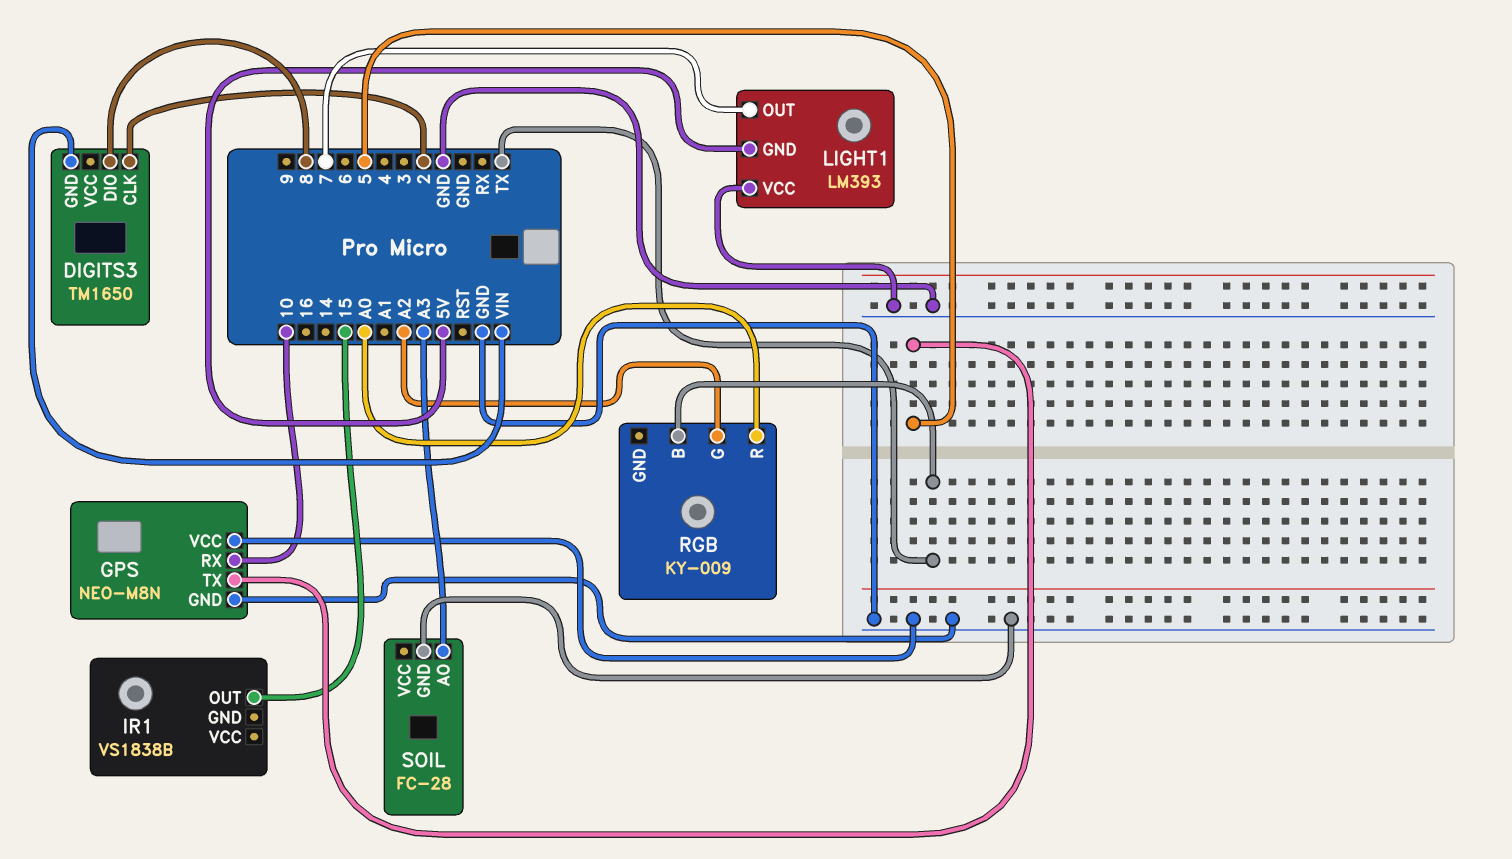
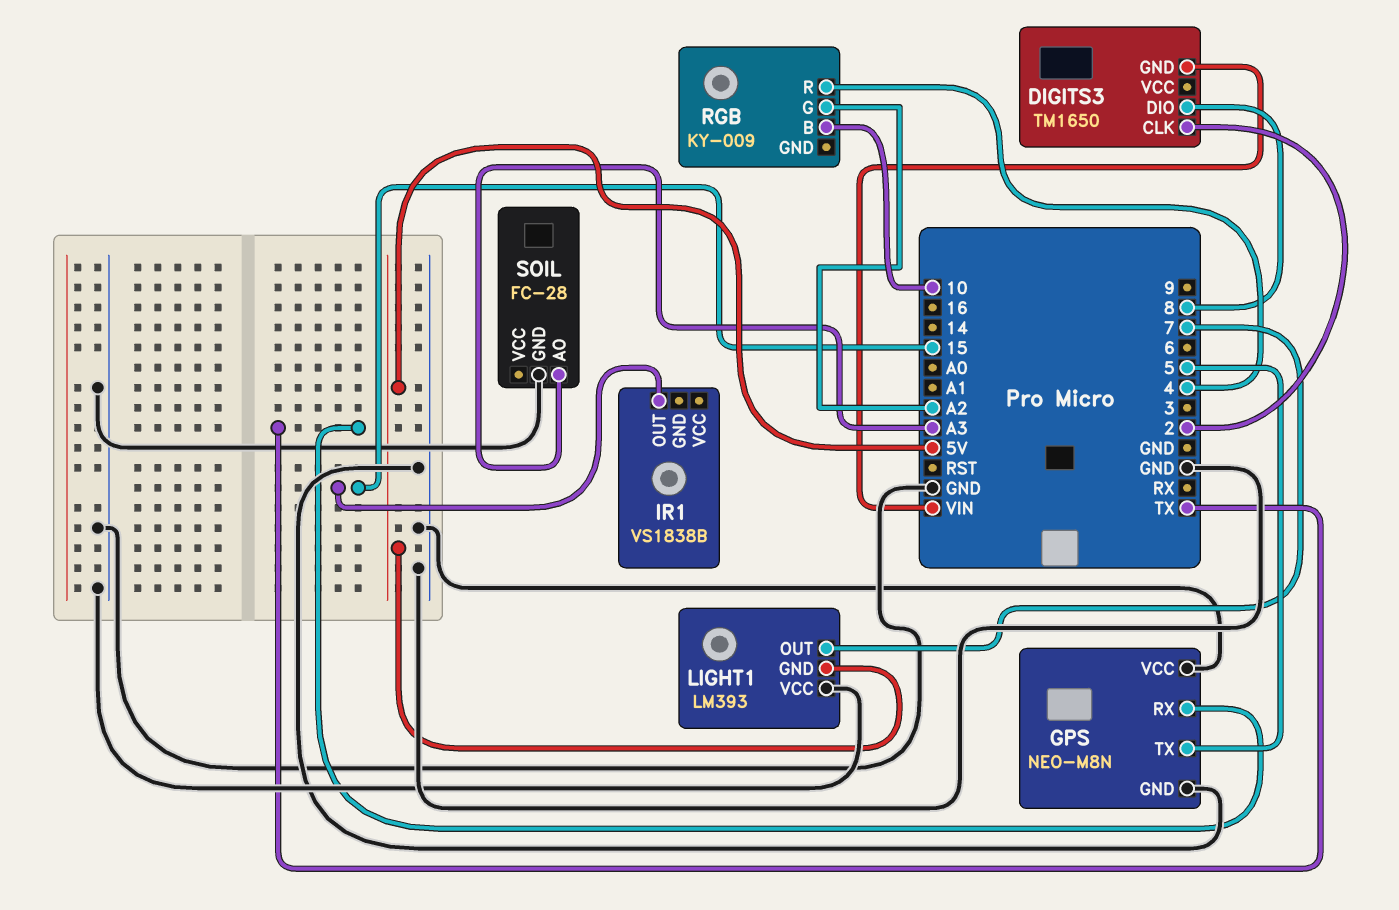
GPS pin RX: 10 -> TX
RGB pin B: TX -> 10
RGB pin R: A0 -> 4

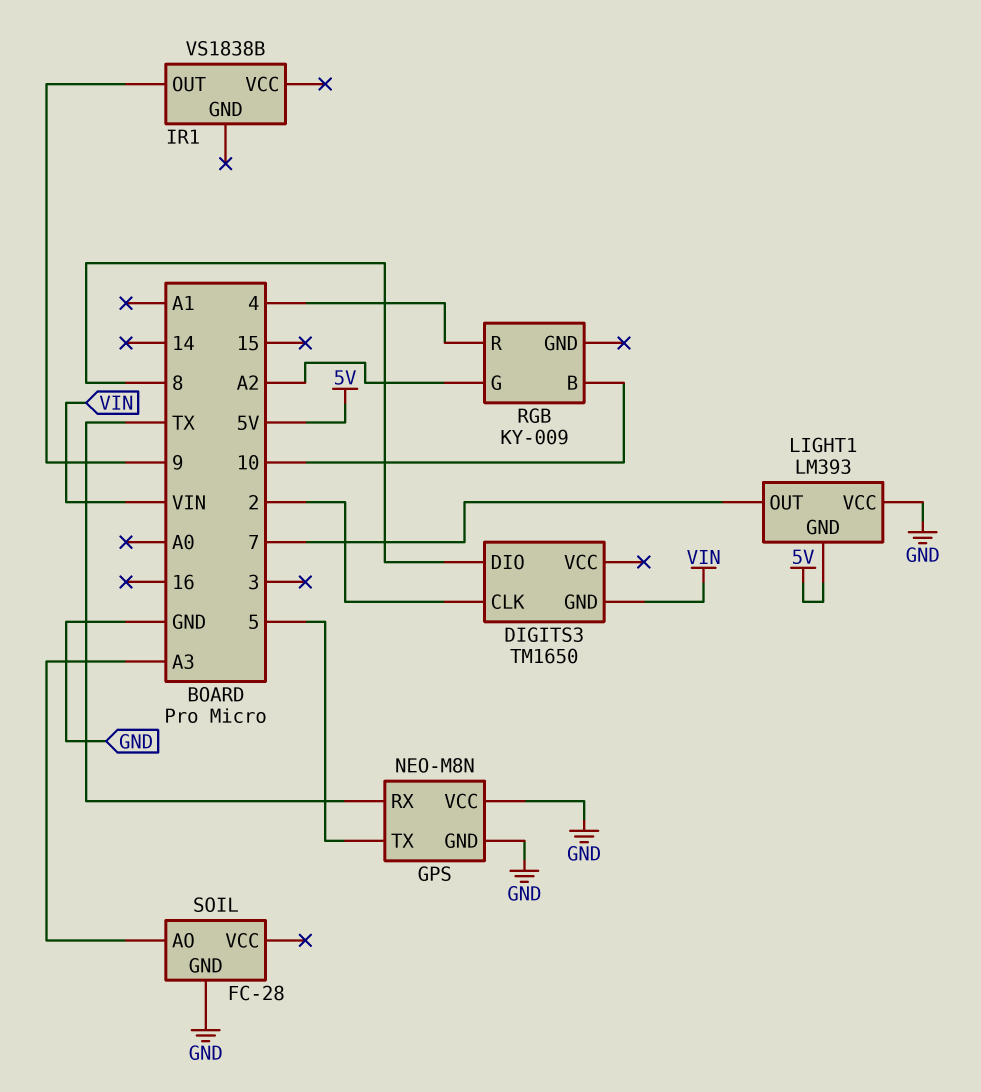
IR1 pin OUT: 15 -> 9

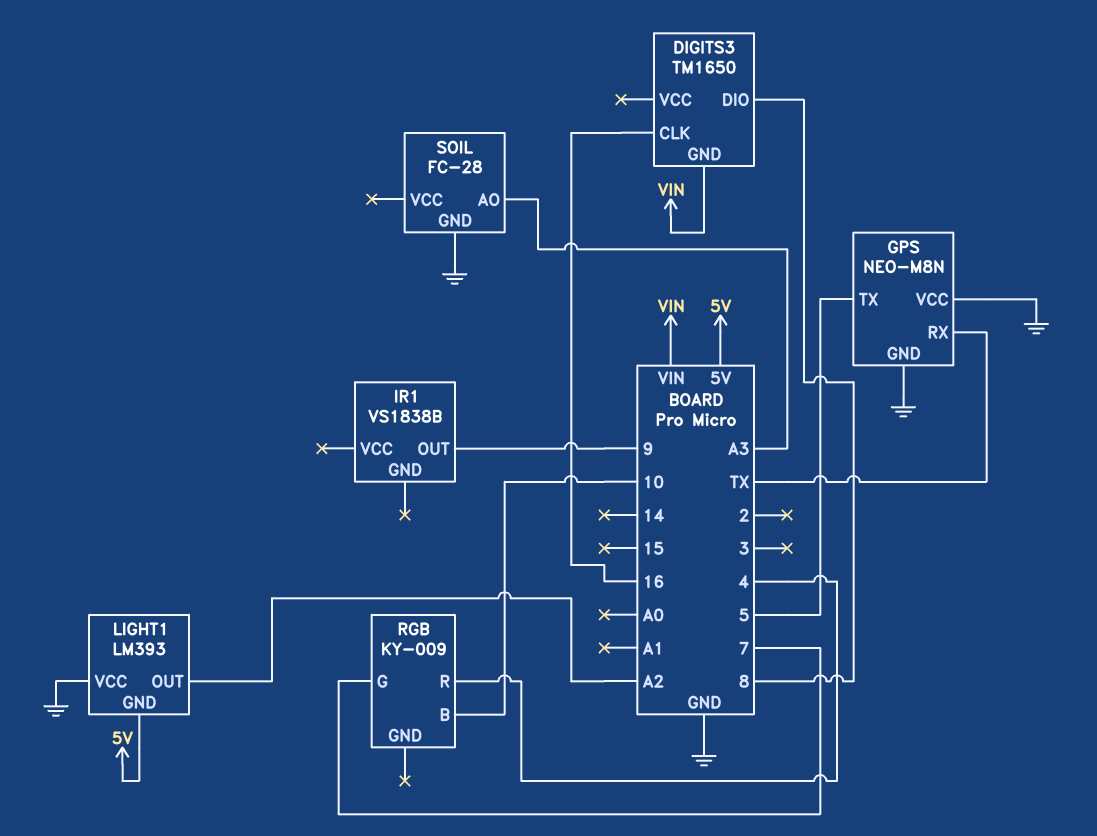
DIGITS3 pin CLK: 2 -> 16
LIGHT1 pin OUT: 7 -> A2
RGB pin G: A2 -> 7

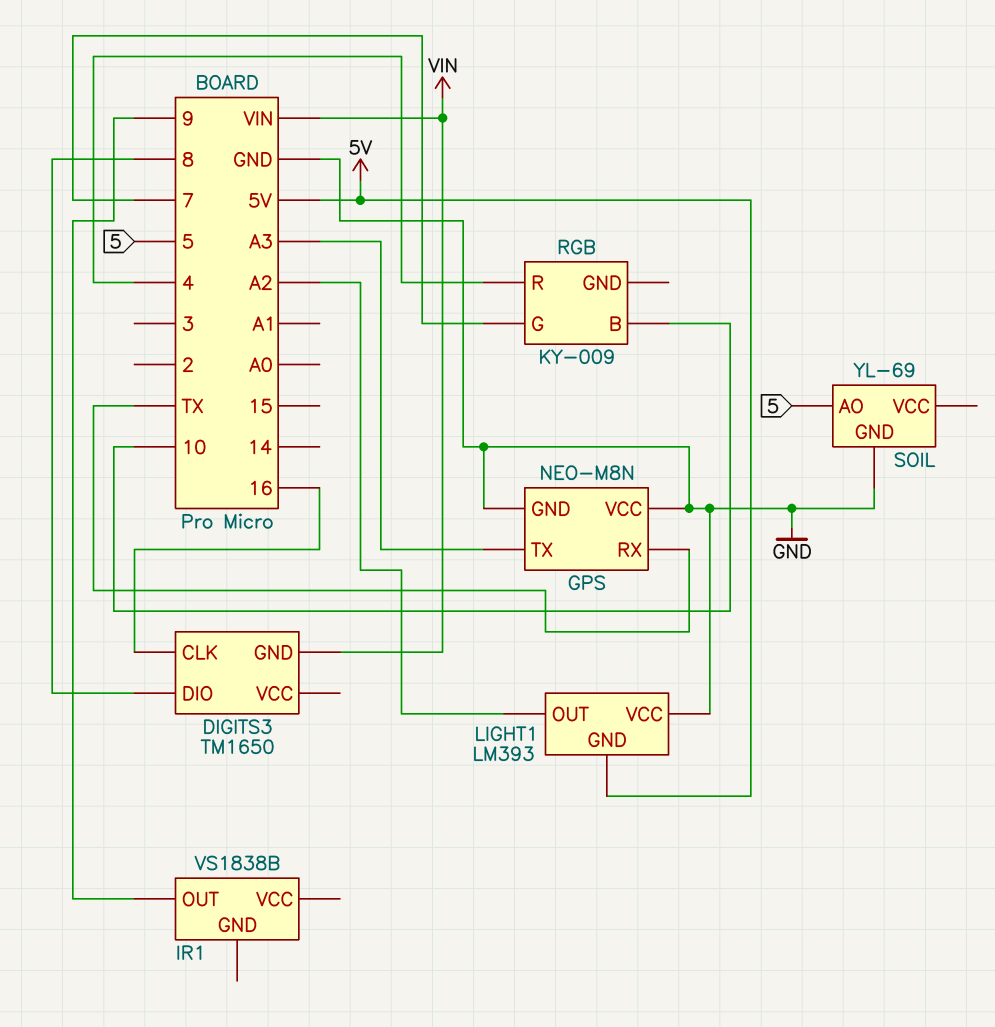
GPS pin TX: 5 -> A3
SOIL: FC-28 -> YL-69
SOIL pin AO: A3 -> 5

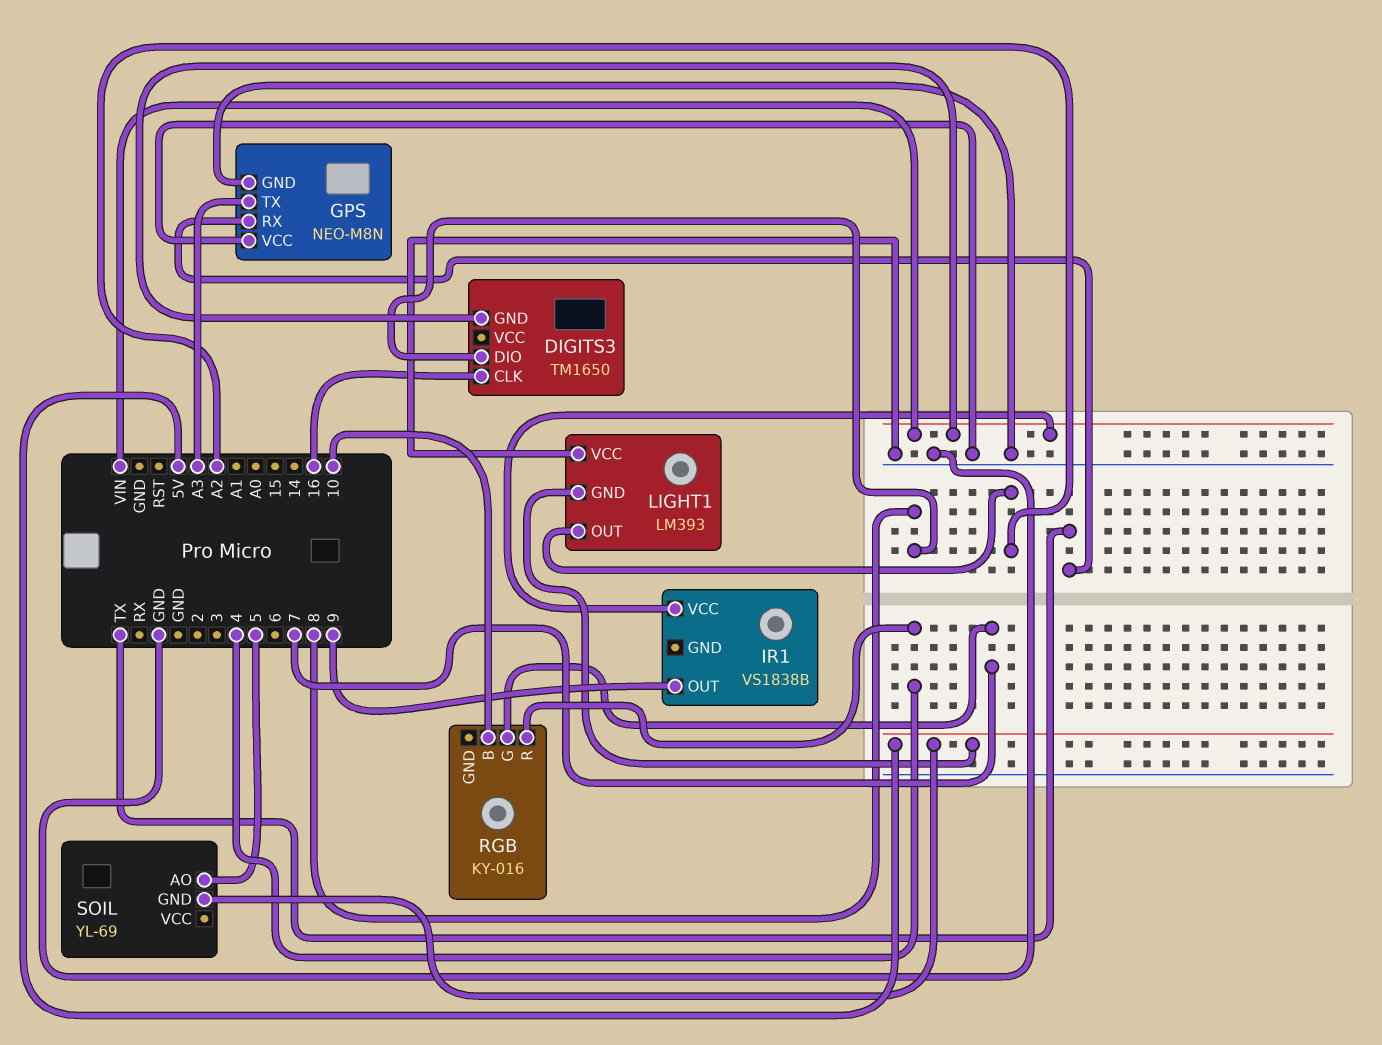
IR1 pin VCC: none -> VIN
RGB: KY-009 -> KY-016
SOIL pin GND: GND -> 5V

